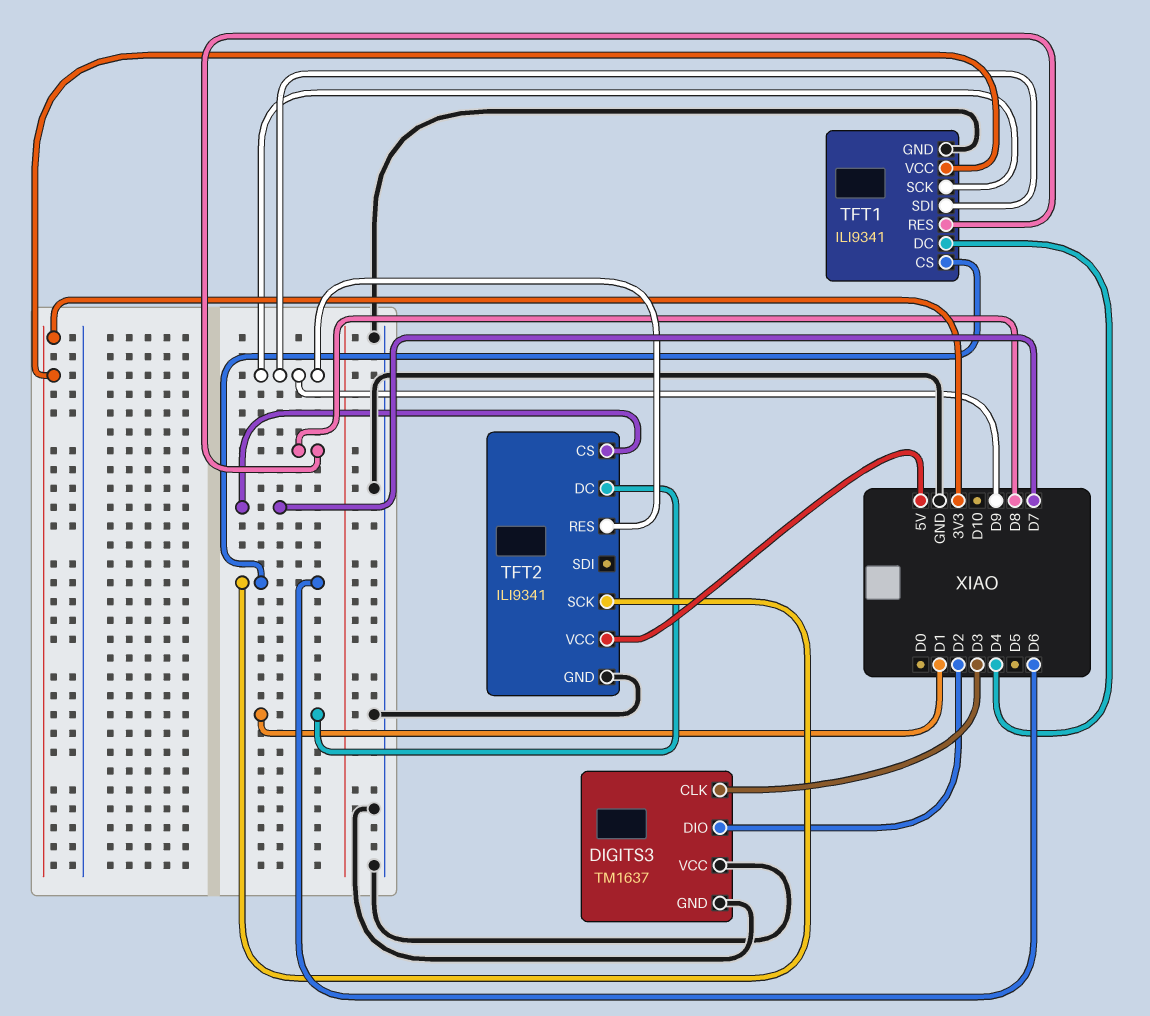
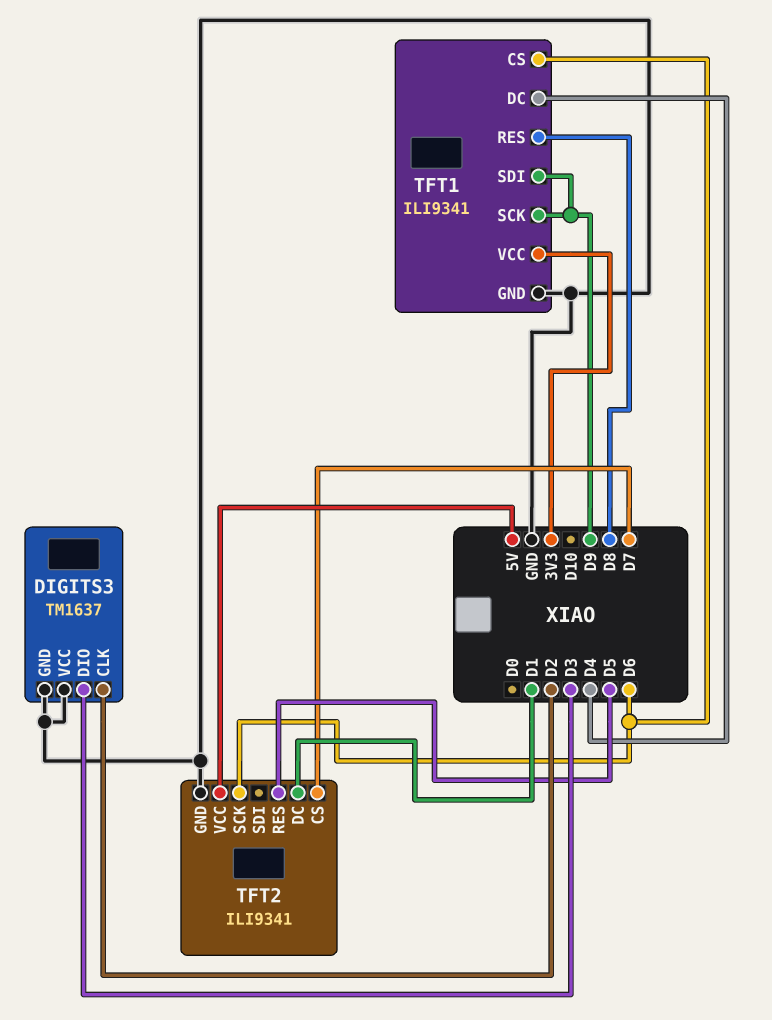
DIGITS3 pin CLK: D3 -> D2
DIGITS3 pin DIO: D2 -> D3
TFT2 pin RES: D9 -> D5

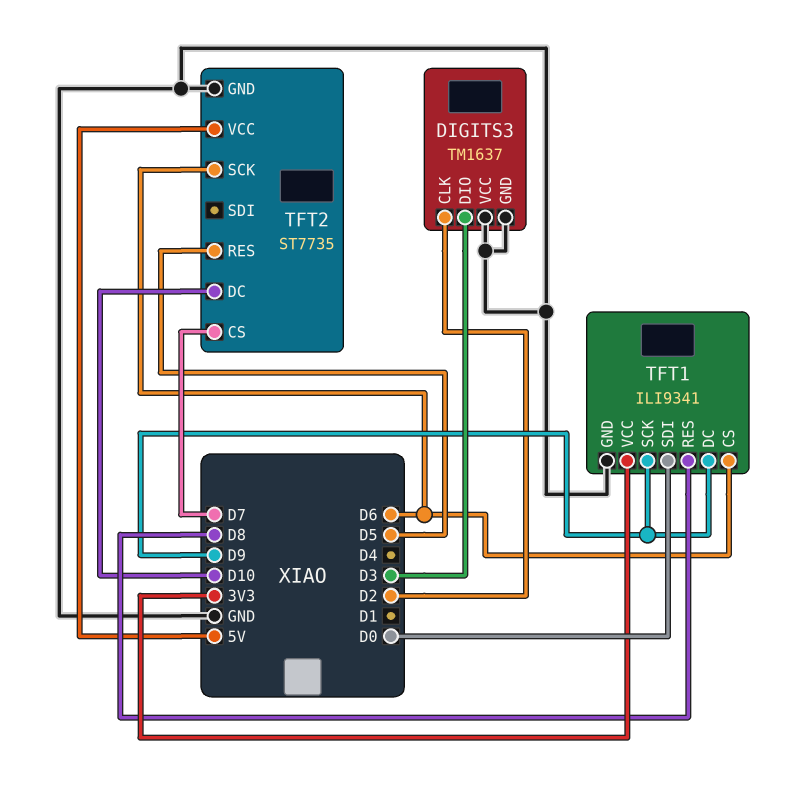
TFT1 pin DC: D4 -> D9
TFT1 pin SDI: D9 -> D0
TFT2: ILI9341 -> ST7735
TFT2 pin DC: D1 -> D10

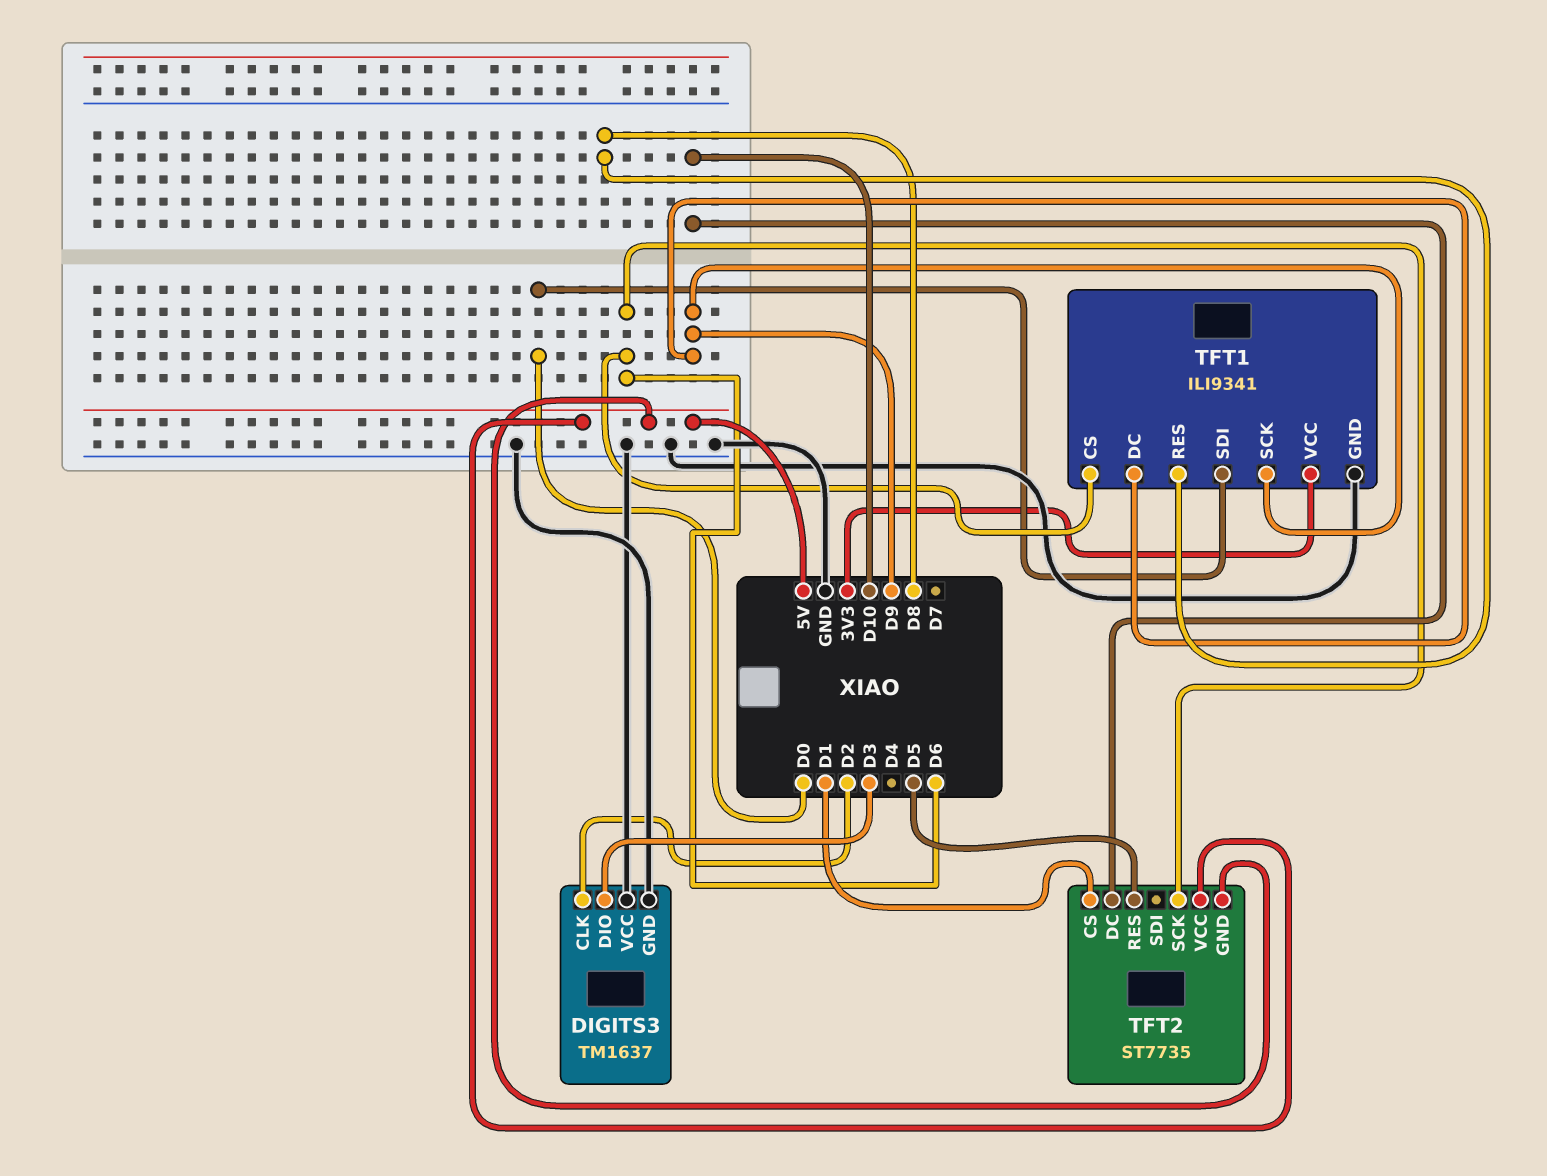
TFT2 pin CS: D7 -> D1
TFT2 pin GND: GND -> 5V

